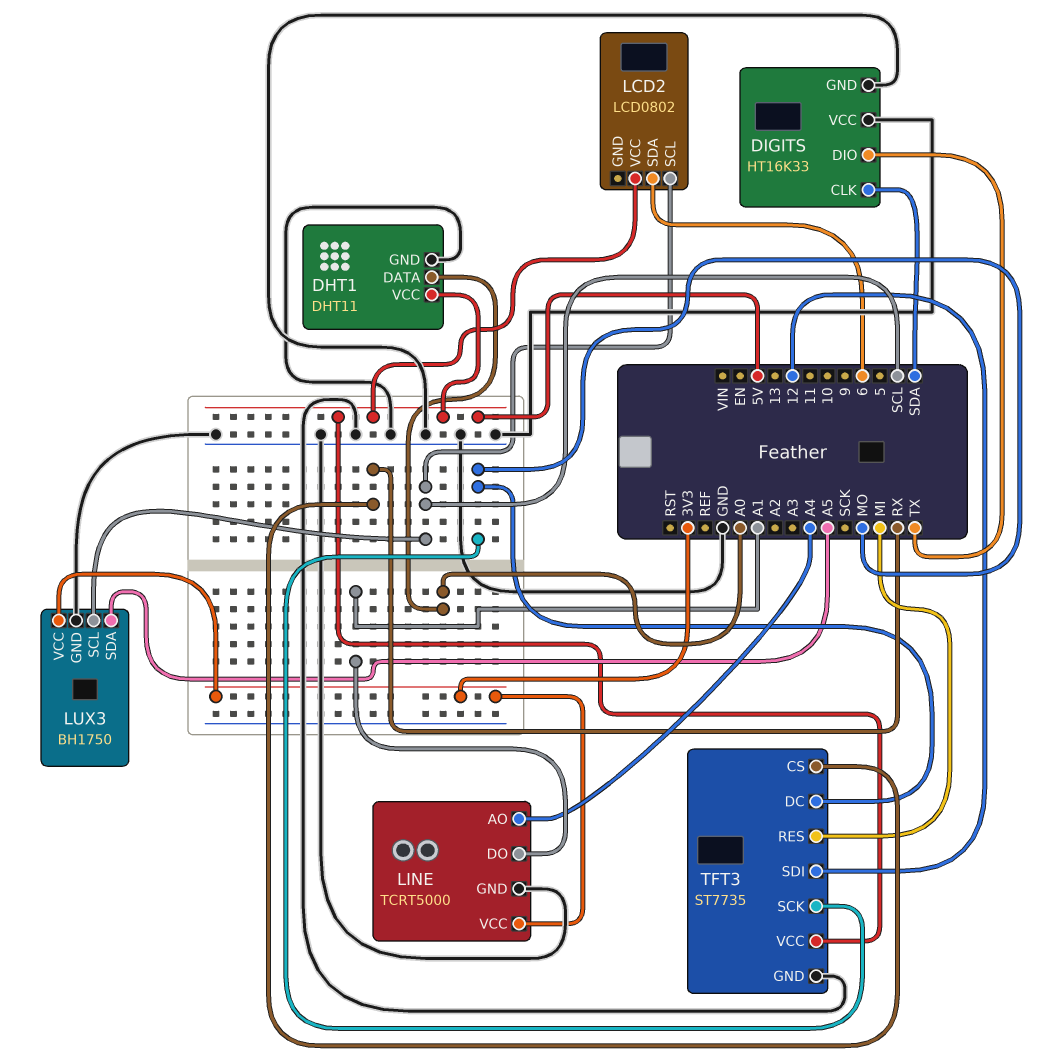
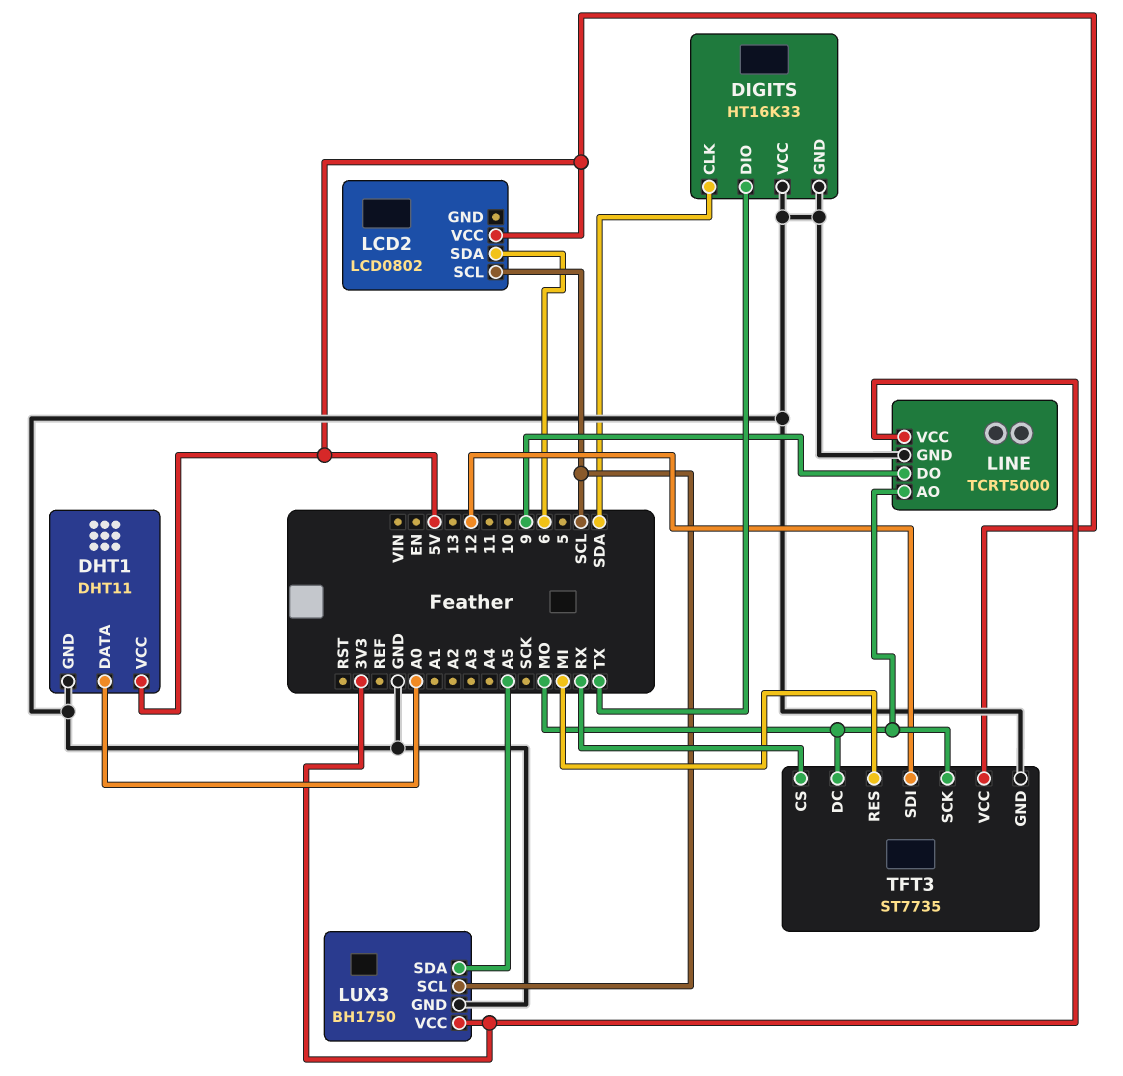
LINE pin AO: A4 -> MO
LINE pin DO: A1 -> 9

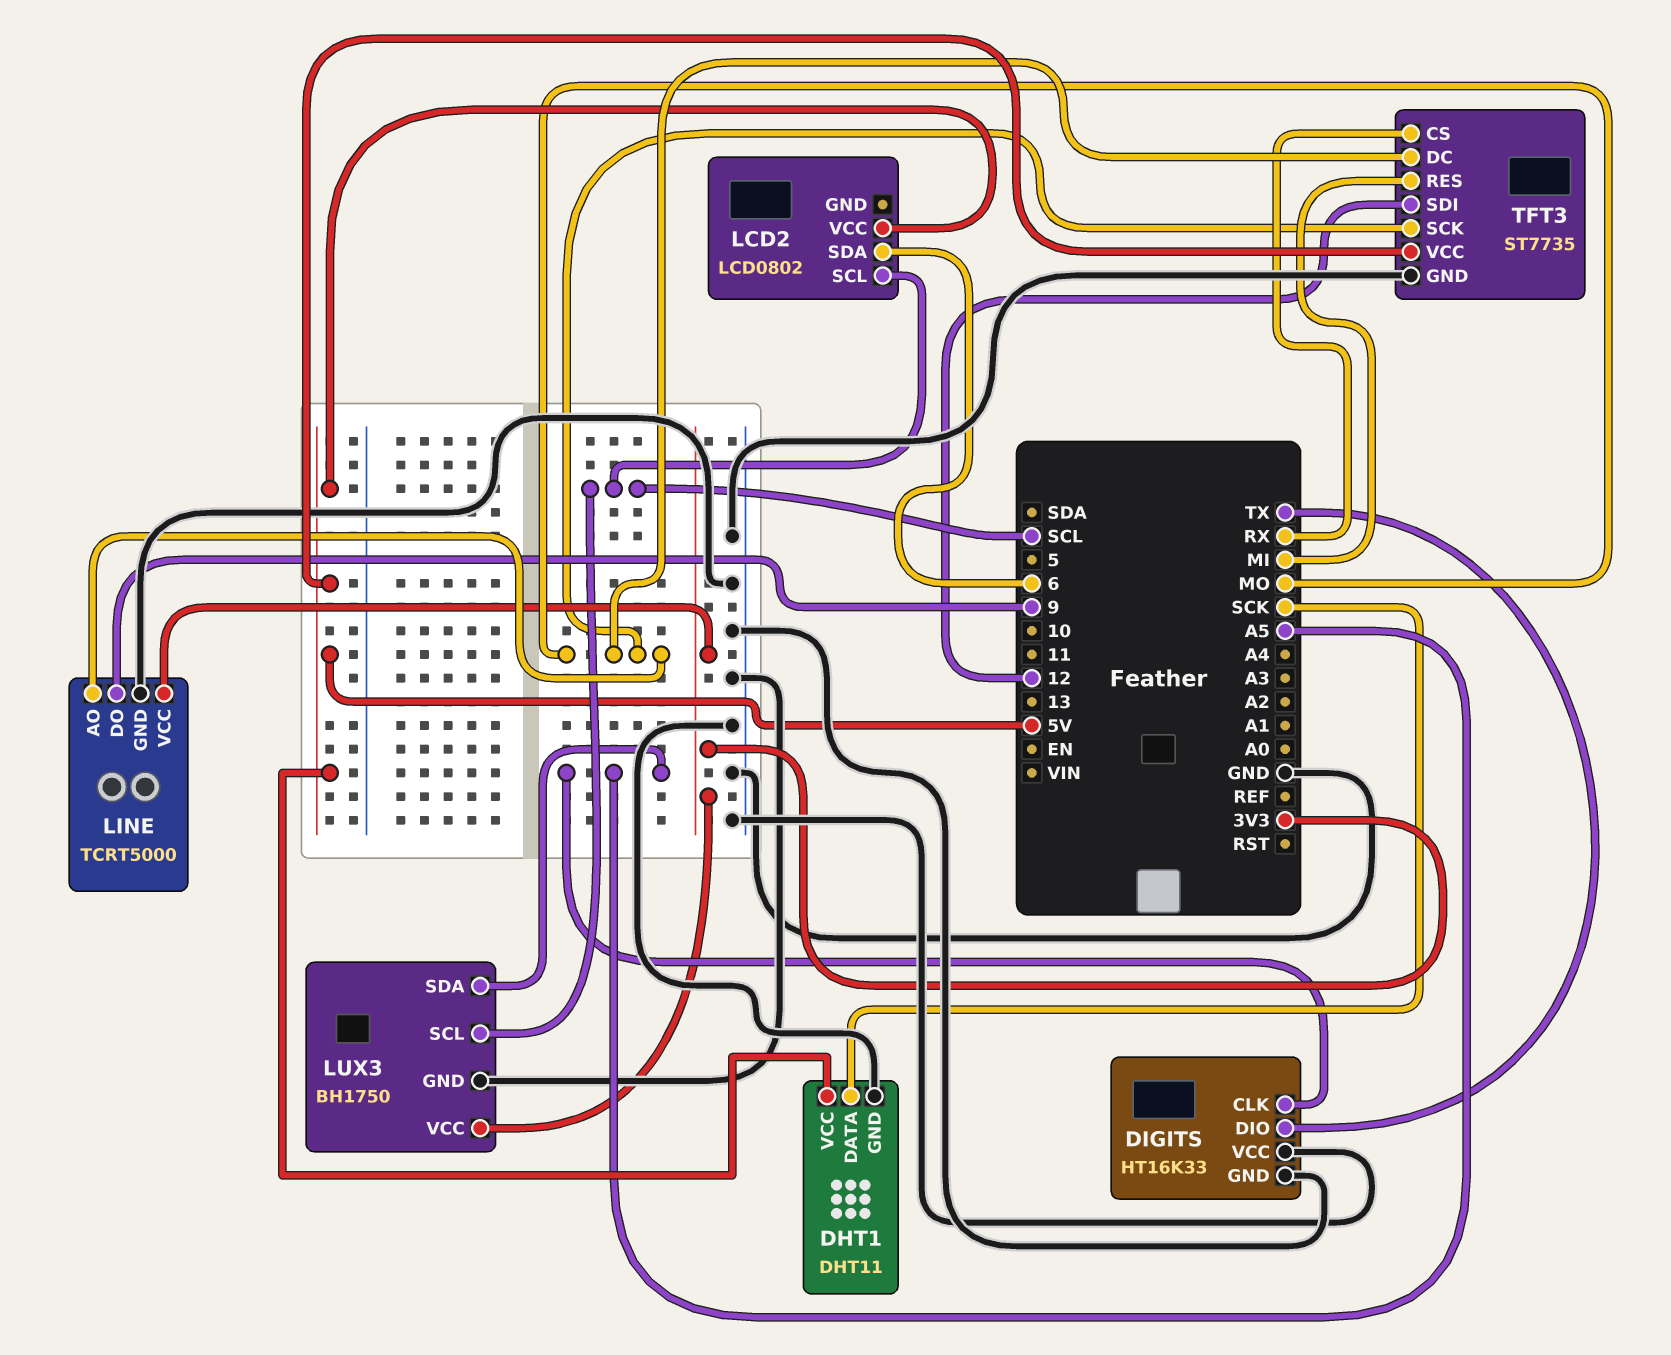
DHT1 pin DATA: A0 -> SCK
DIGITS pin CLK: SDA -> A5

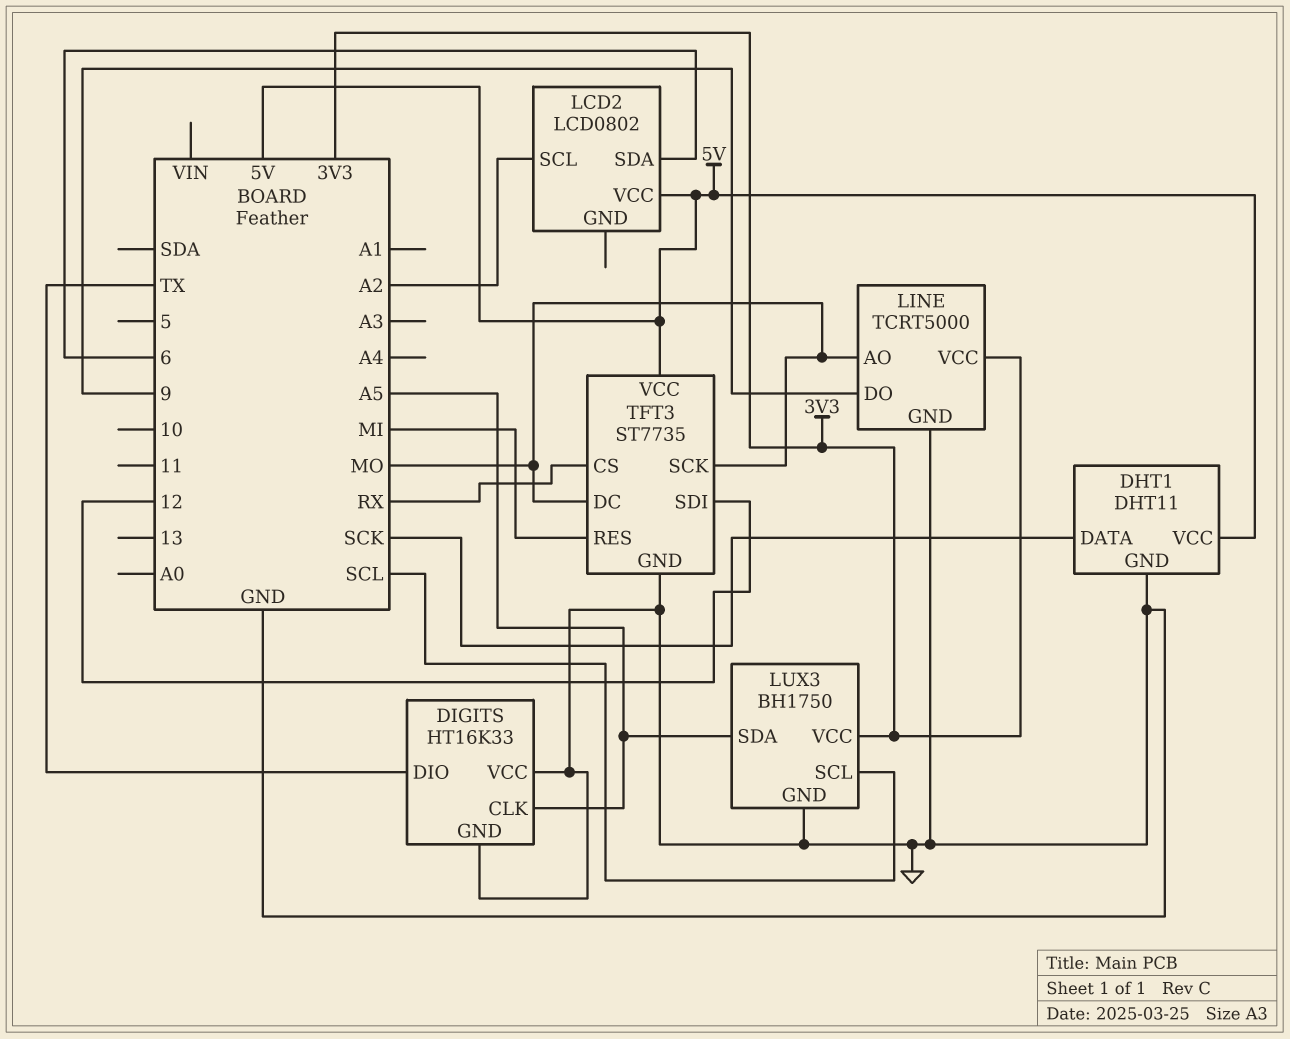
LCD2 pin SCL: SCL -> A2

